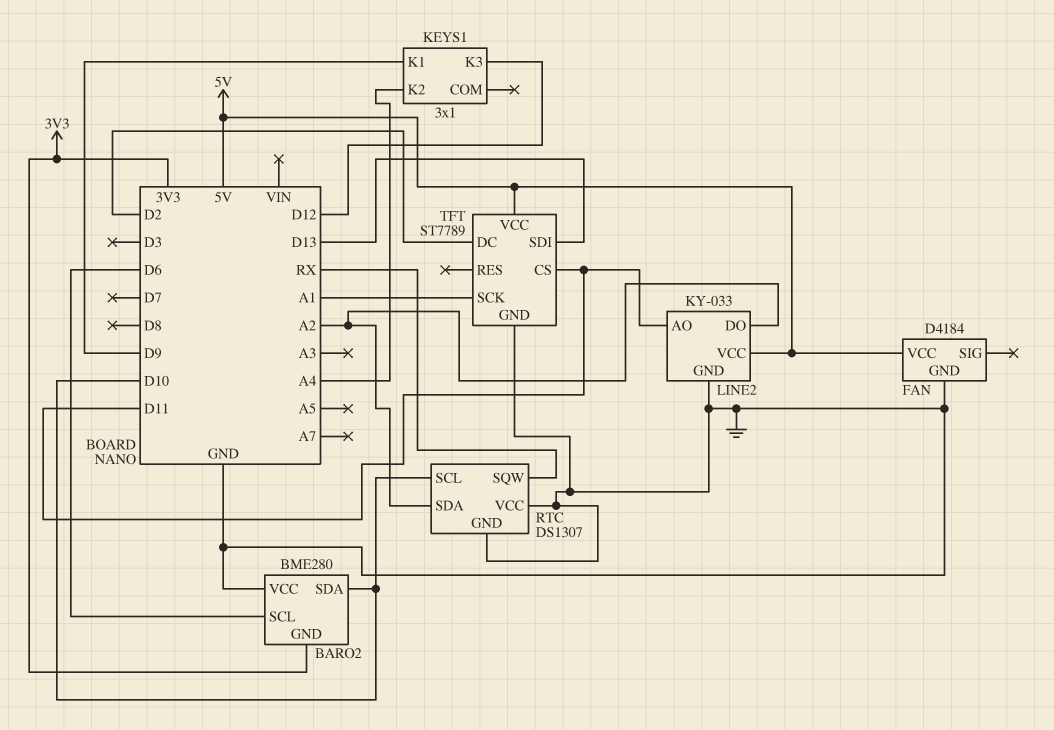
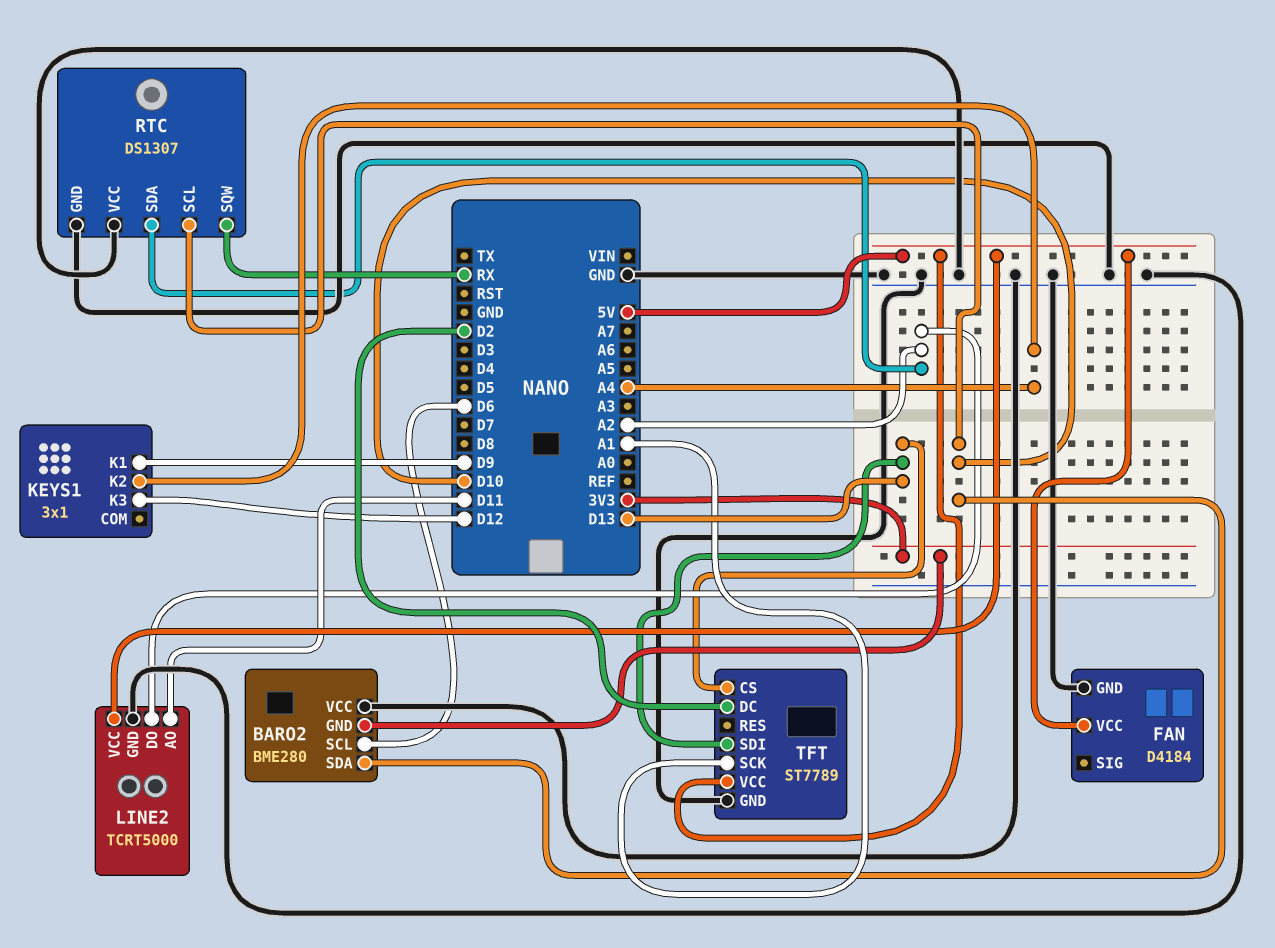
LINE2: KY-033 -> TCRT5000
TFT pin CS: D11 -> D13

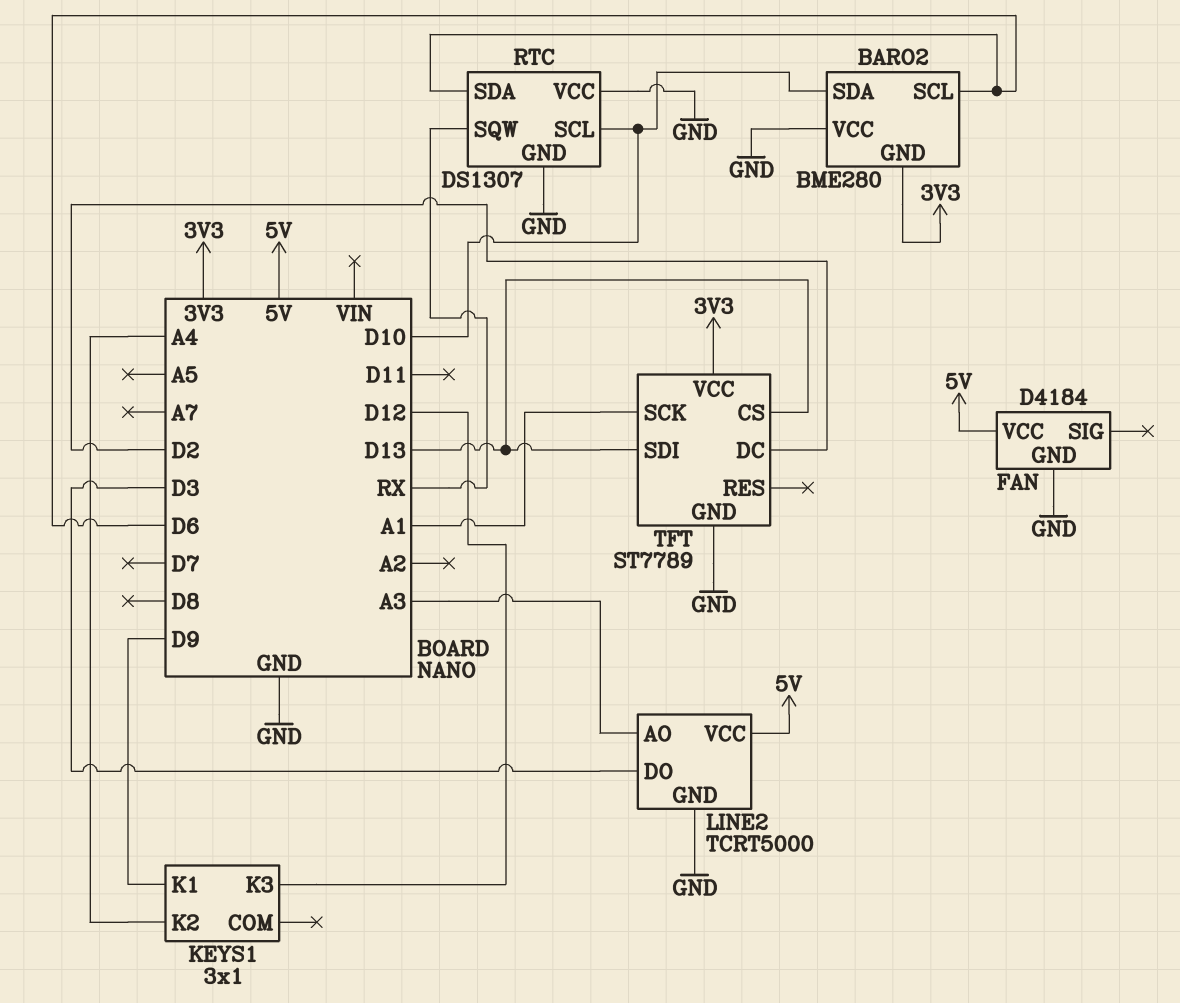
LINE2 pin AO: D11 -> A3
LINE2 pin DO: A2 -> D3
RTC pin SDA: A2 -> D6
TFT pin VCC: 5V -> 3V3

